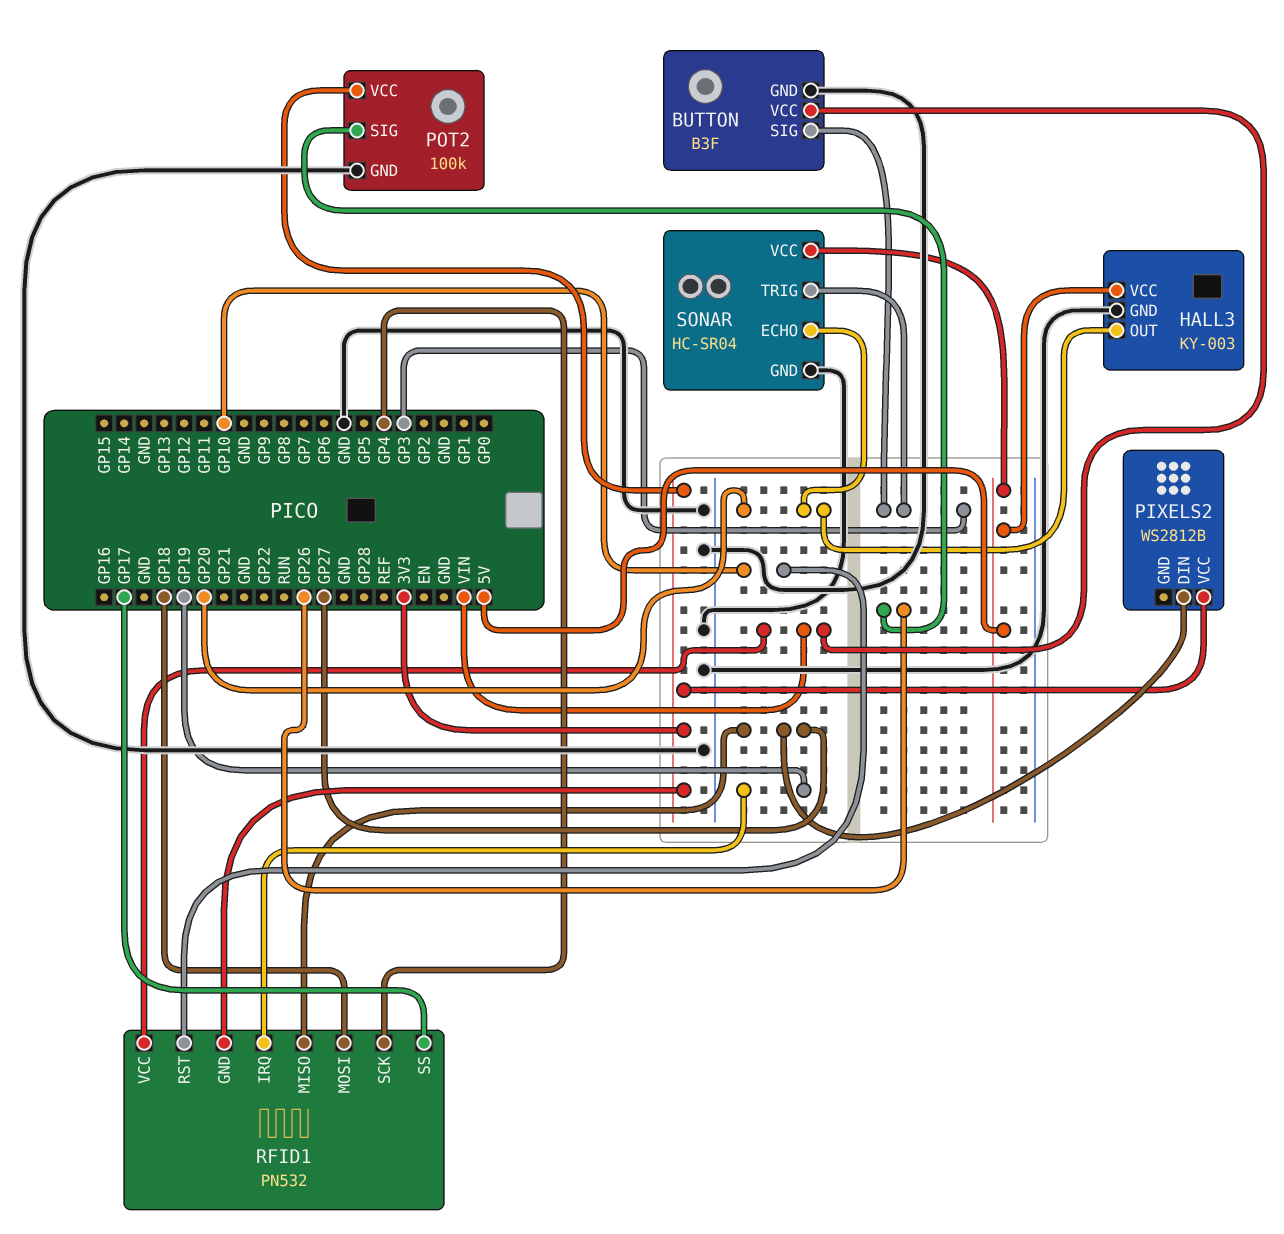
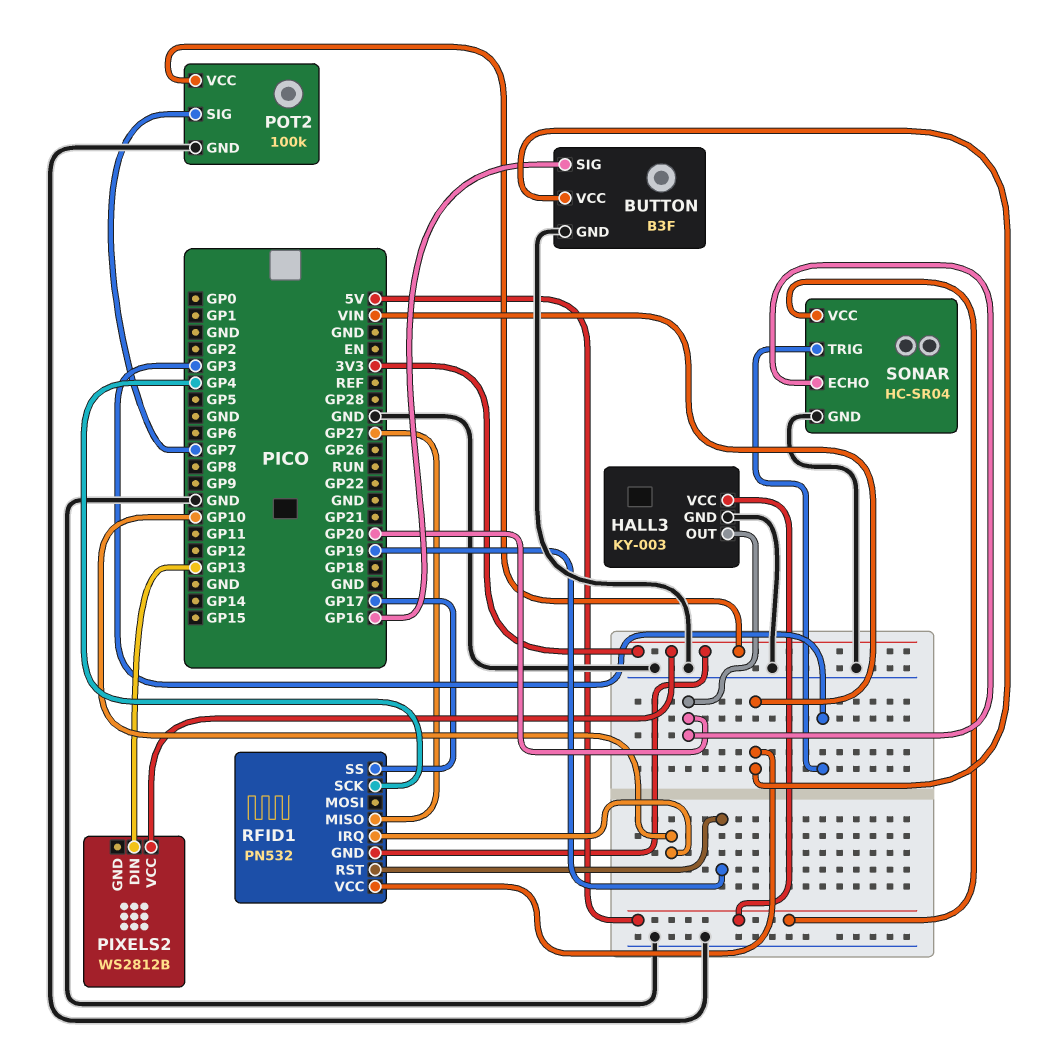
BUTTON pin SIG: GP3 -> GP16
PIXELS2 pin DIN: GP27 -> GP13
POT2 pin SIG: GP26 -> GP7
RFID1 pin IRQ: GP19 -> GP10
RFID1 pin MOSI: GP18 -> none
RFID1 pin RST: GP10 -> GP19

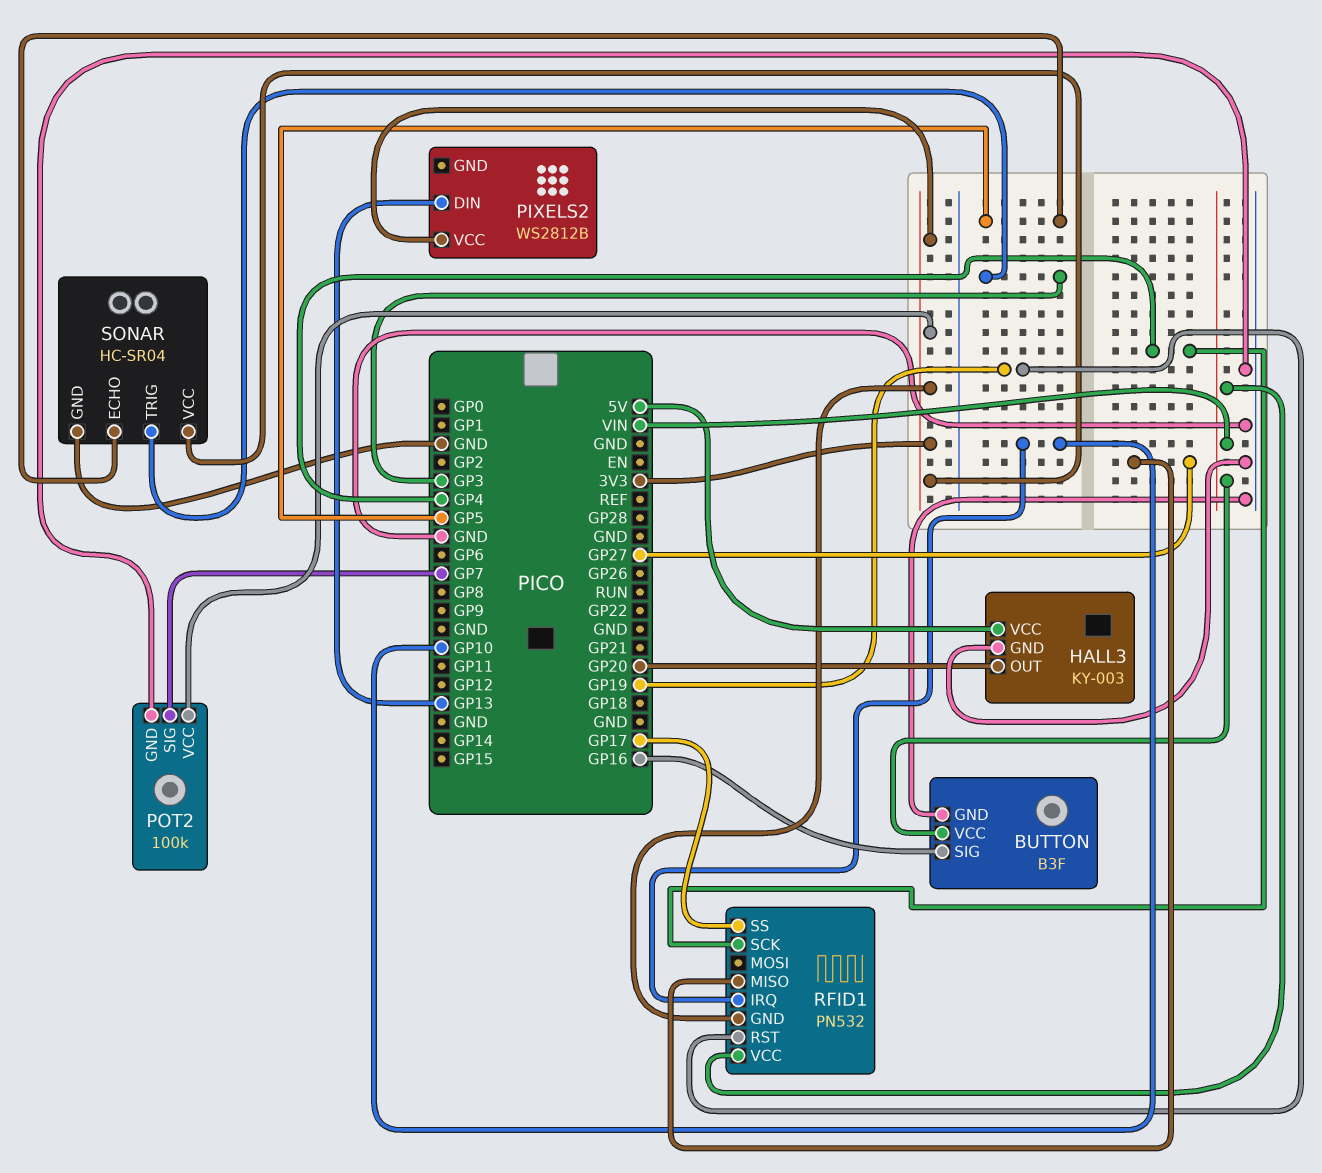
SONAR pin ECHO: GP20 -> GP5
SONAR pin VCC: 5V -> 3V3

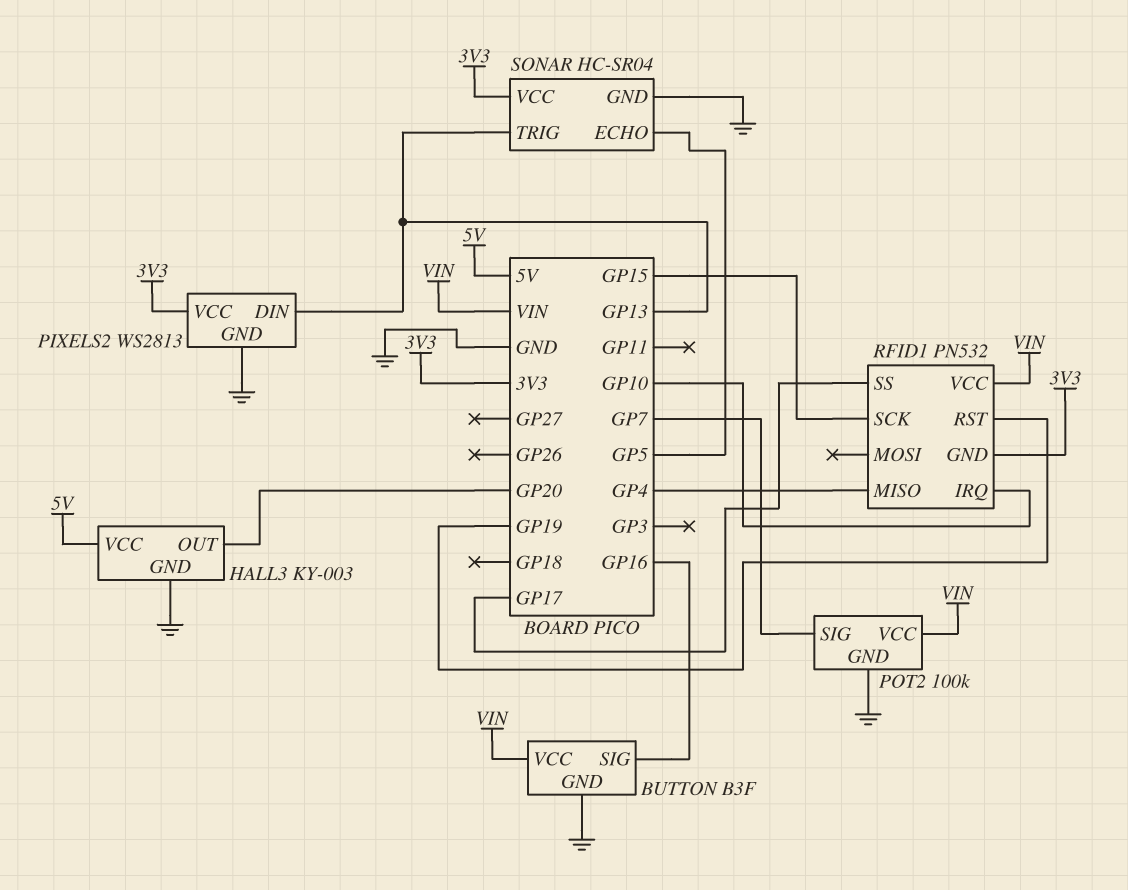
PIXELS2: WS2812B -> WS2813
PIXELS2 pin GND: none -> GND
POT2 pin VCC: 3V3 -> VIN
RFID1 pin MISO: GP27 -> GP4
RFID1 pin SCK: GP4 -> GP15
SONAR pin TRIG: GP3 -> GP13

